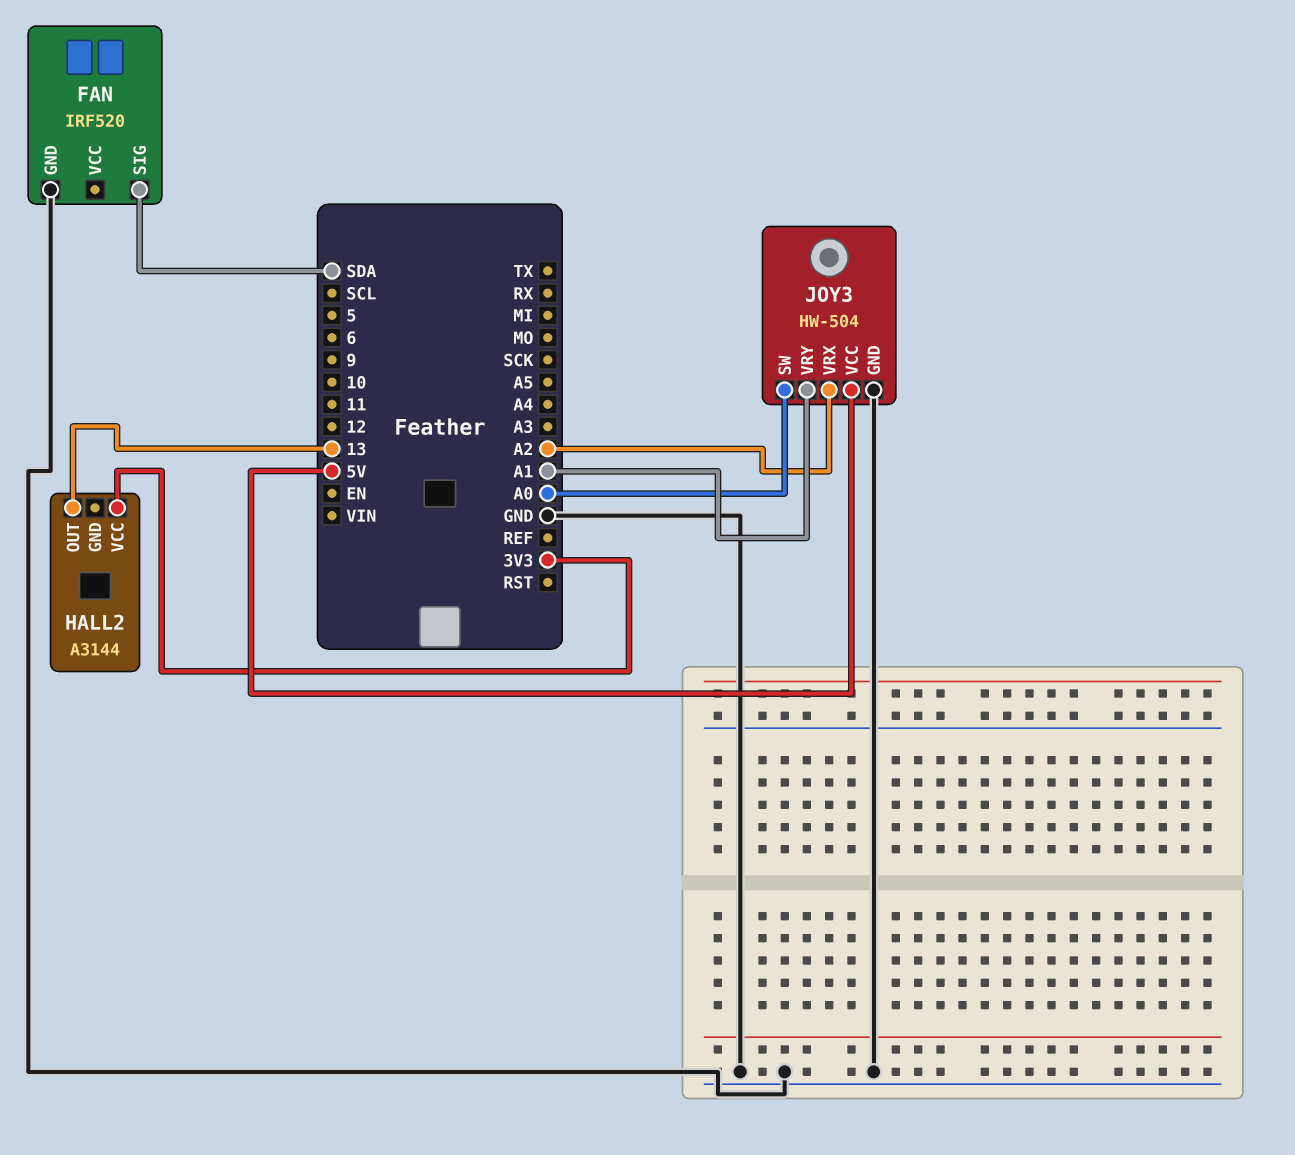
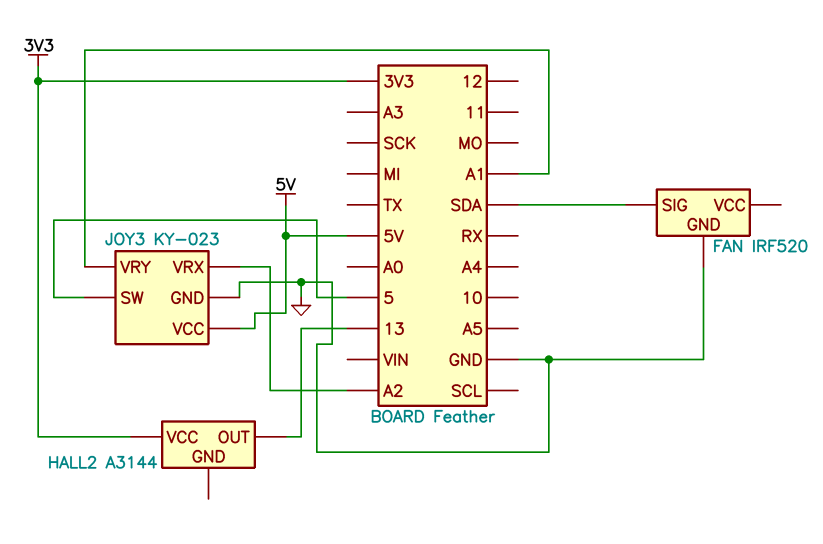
JOY3: HW-504 -> KY-023
JOY3 pin SW: A0 -> 5

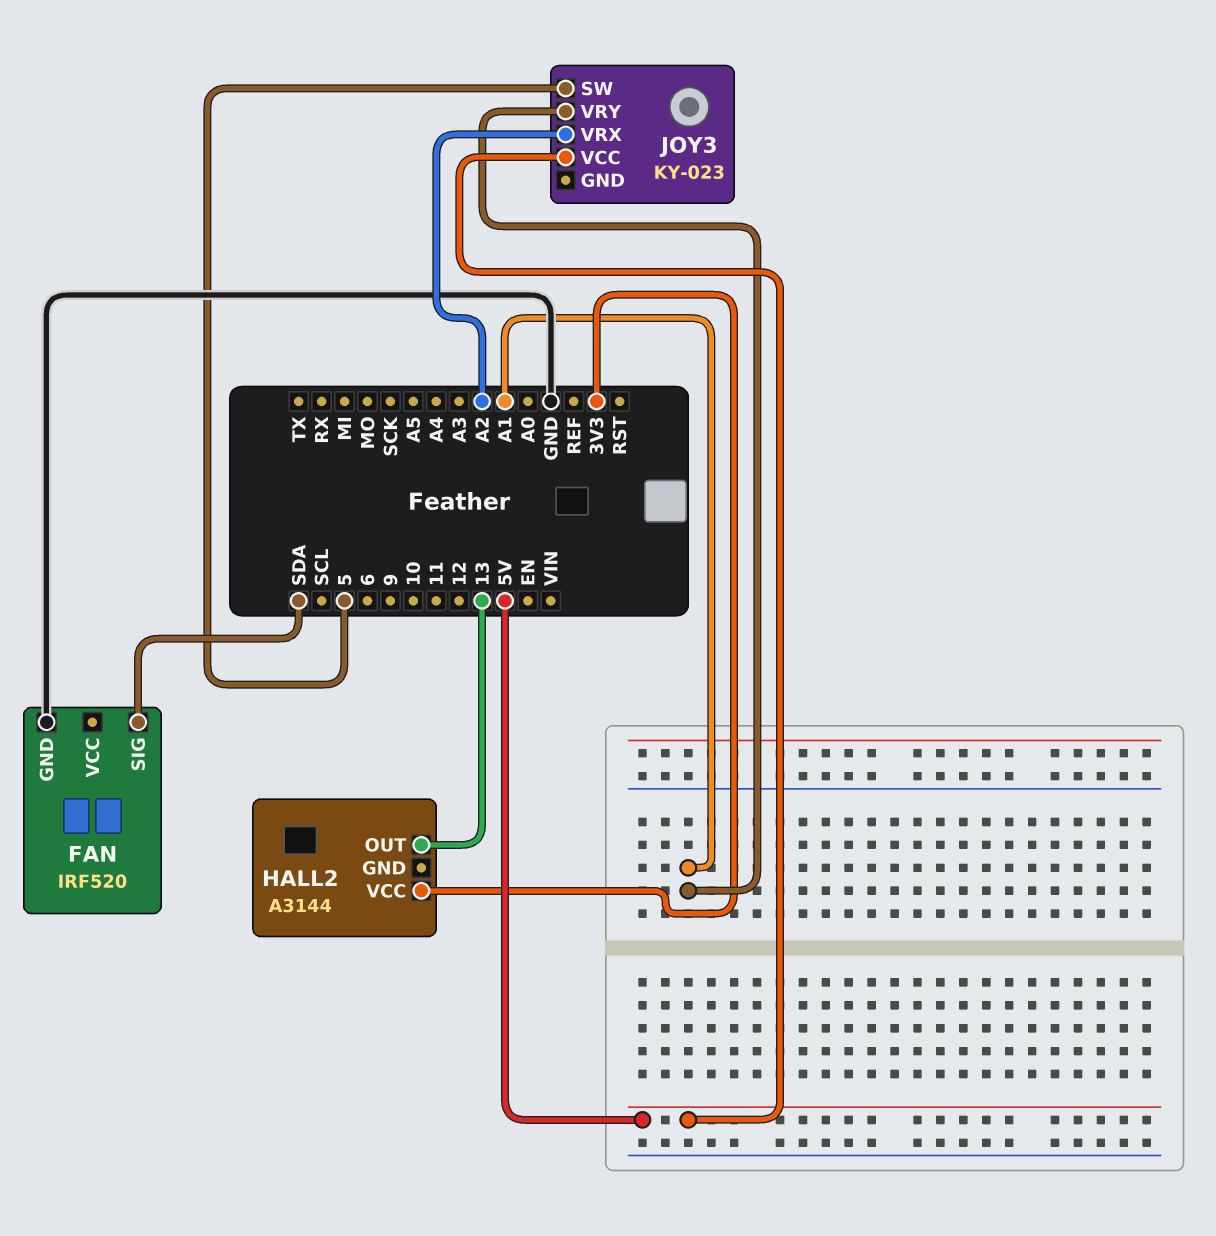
JOY3 pin GND: GND -> none

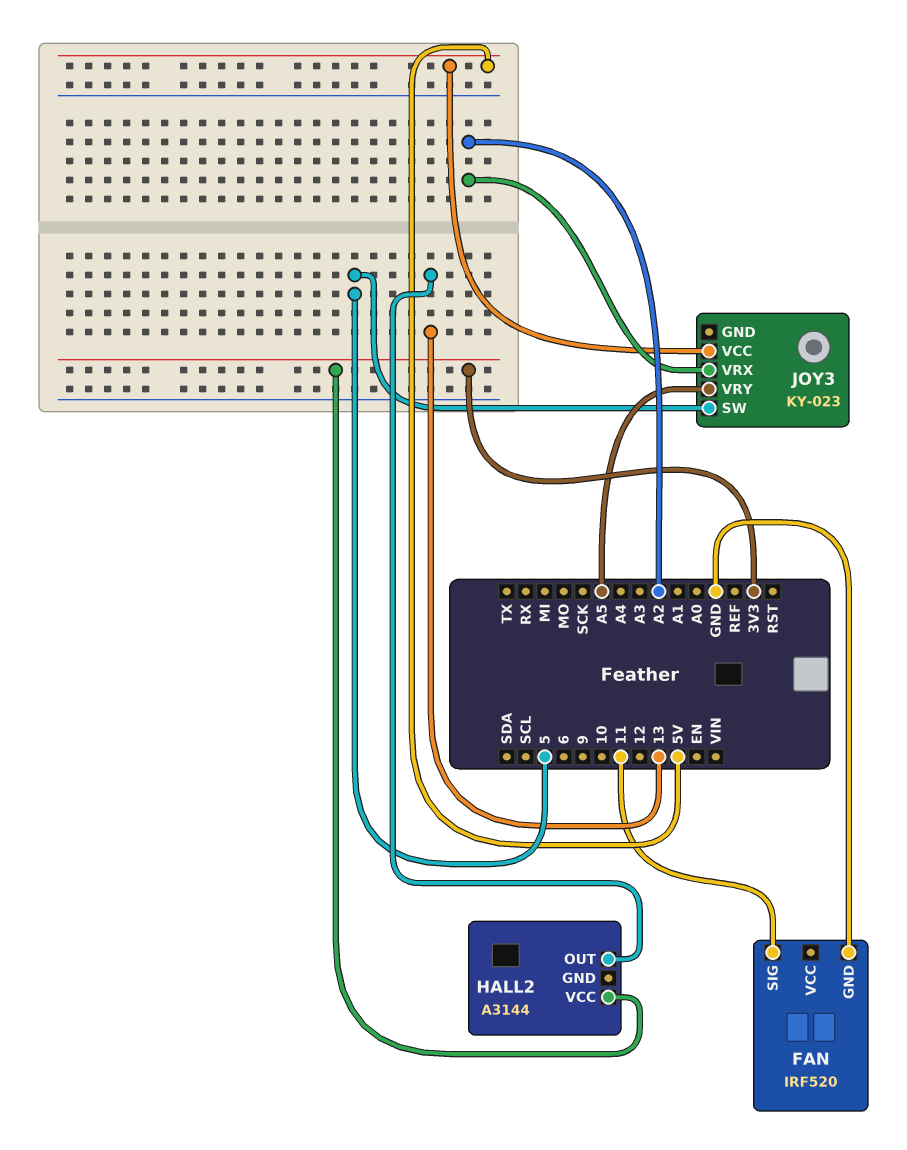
FAN pin SIG: SDA -> 11
JOY3 pin VRY: A1 -> A5

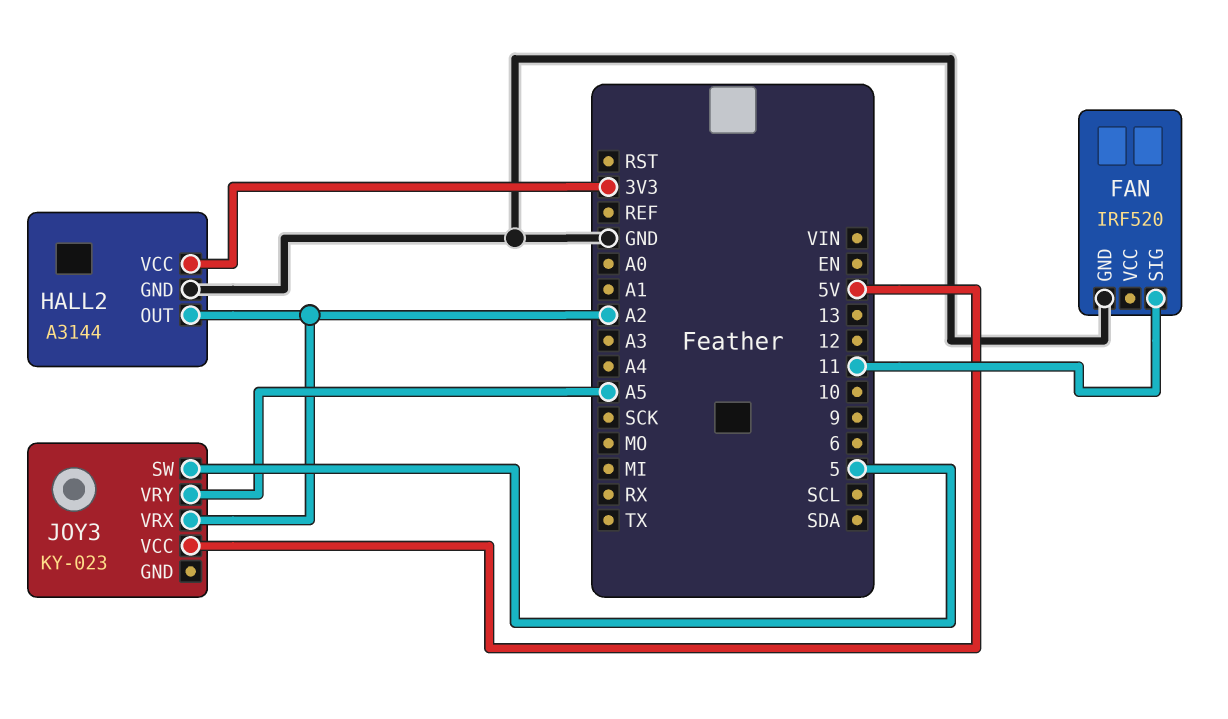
HALL2 pin GND: none -> GND
HALL2 pin OUT: 13 -> A2

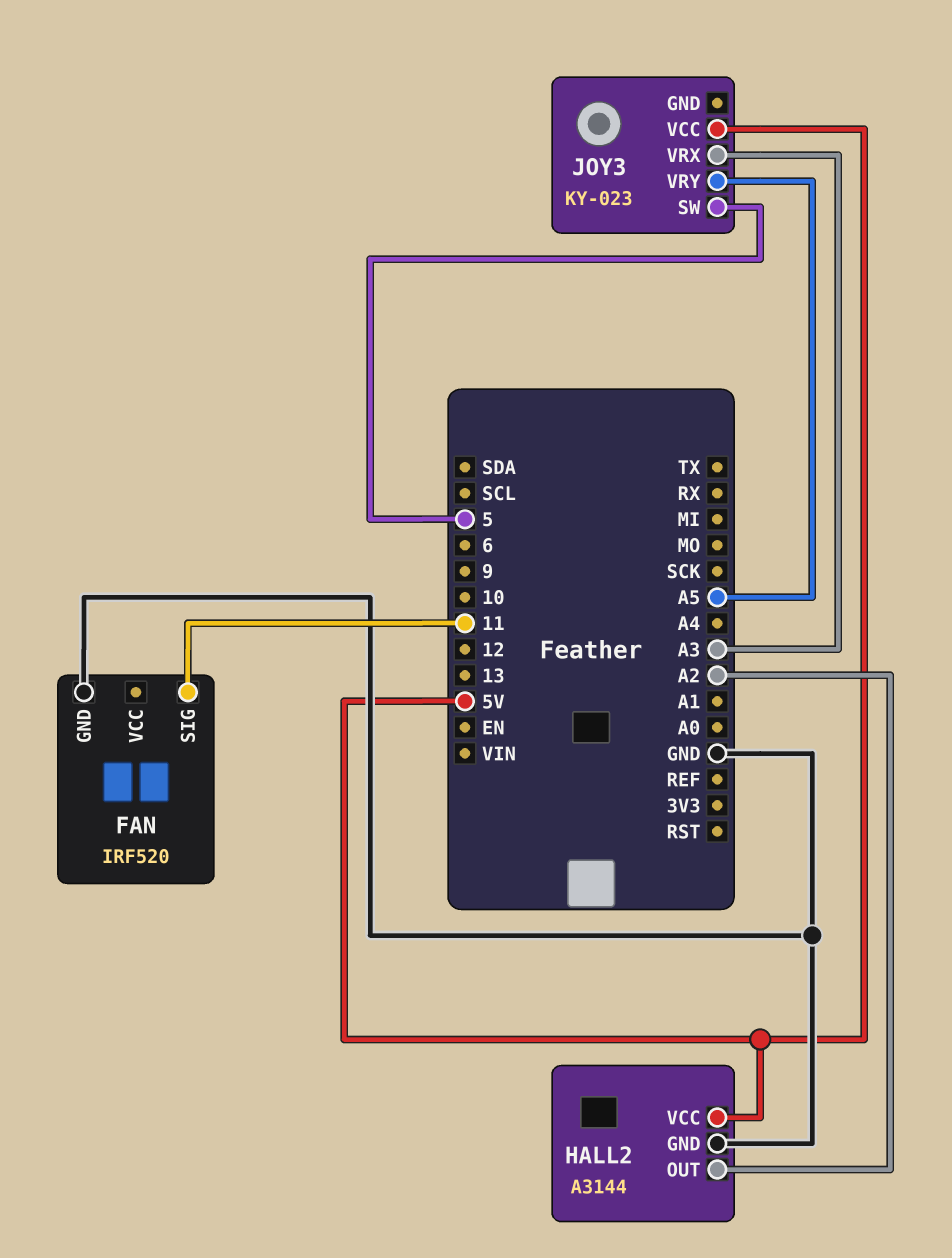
HALL2 pin VCC: 3V3 -> 5V
JOY3 pin VRX: A2 -> A3

